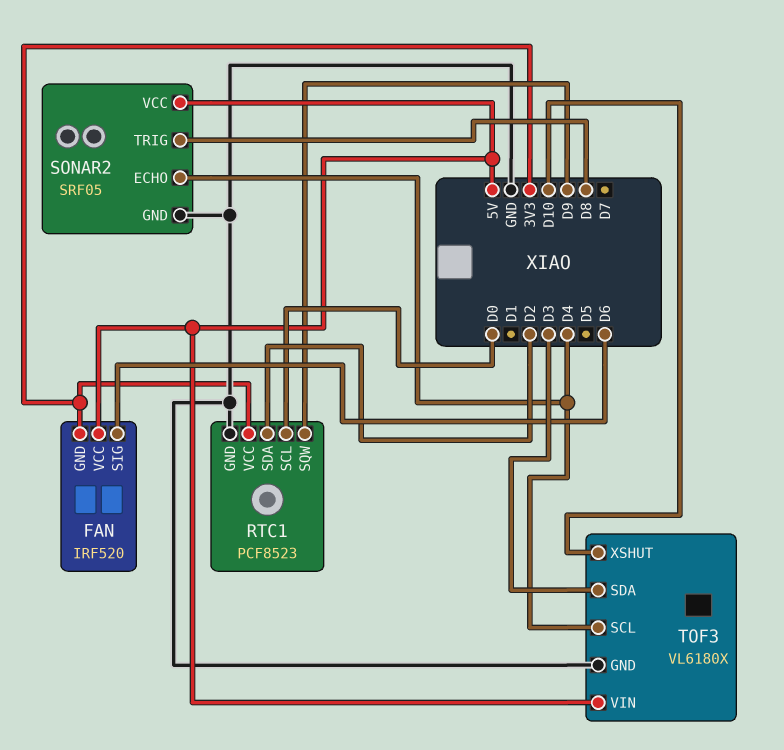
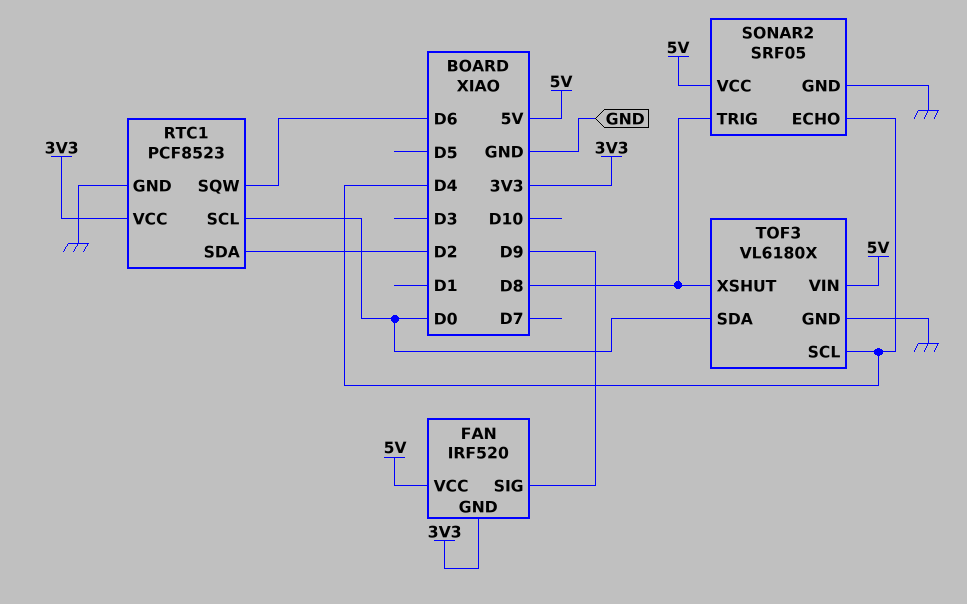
FAN pin SIG: D6 -> D9
RTC1 pin SQW: D9 -> D6
TOF3 pin SDA: D3 -> D0
TOF3 pin XSHUT: D10 -> D8

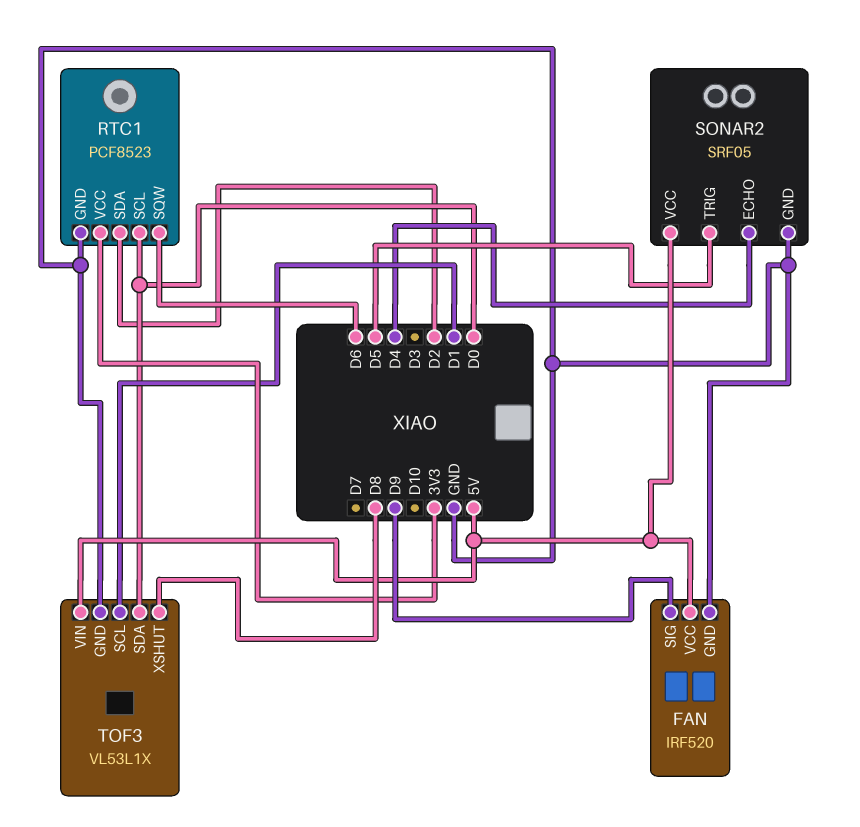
FAN pin GND: 3V3 -> GND
SONAR2 pin TRIG: D8 -> D5
TOF3: VL6180X -> VL53L1X
TOF3 pin SCL: D4 -> D1

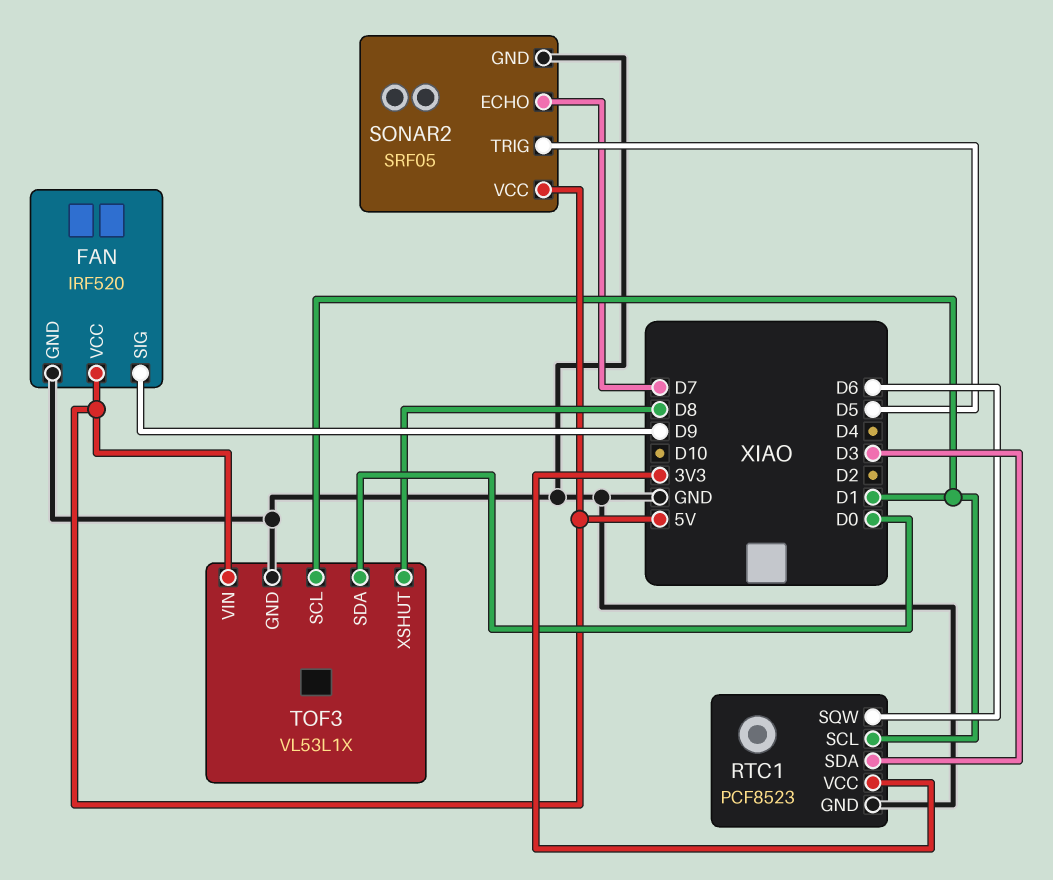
RTC1 pin SCL: D0 -> D1
RTC1 pin SDA: D2 -> D3
SONAR2 pin ECHO: D4 -> D7

